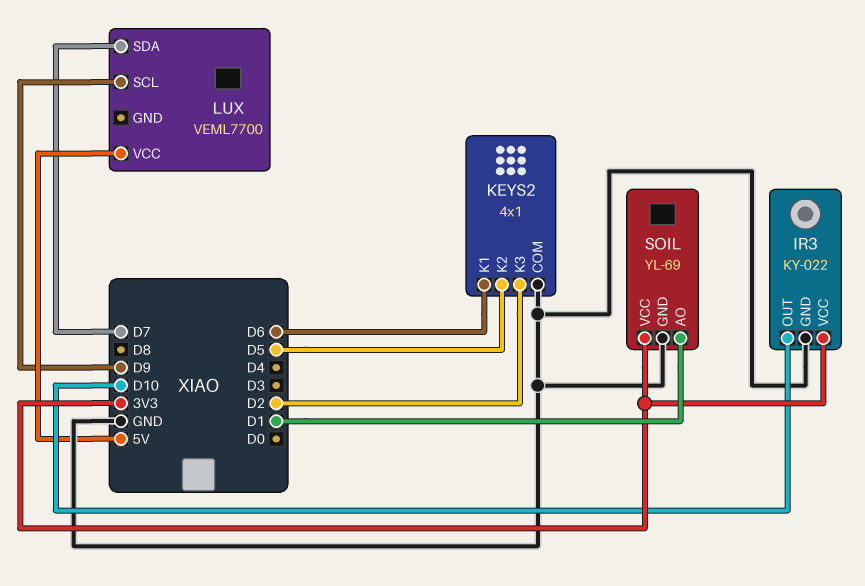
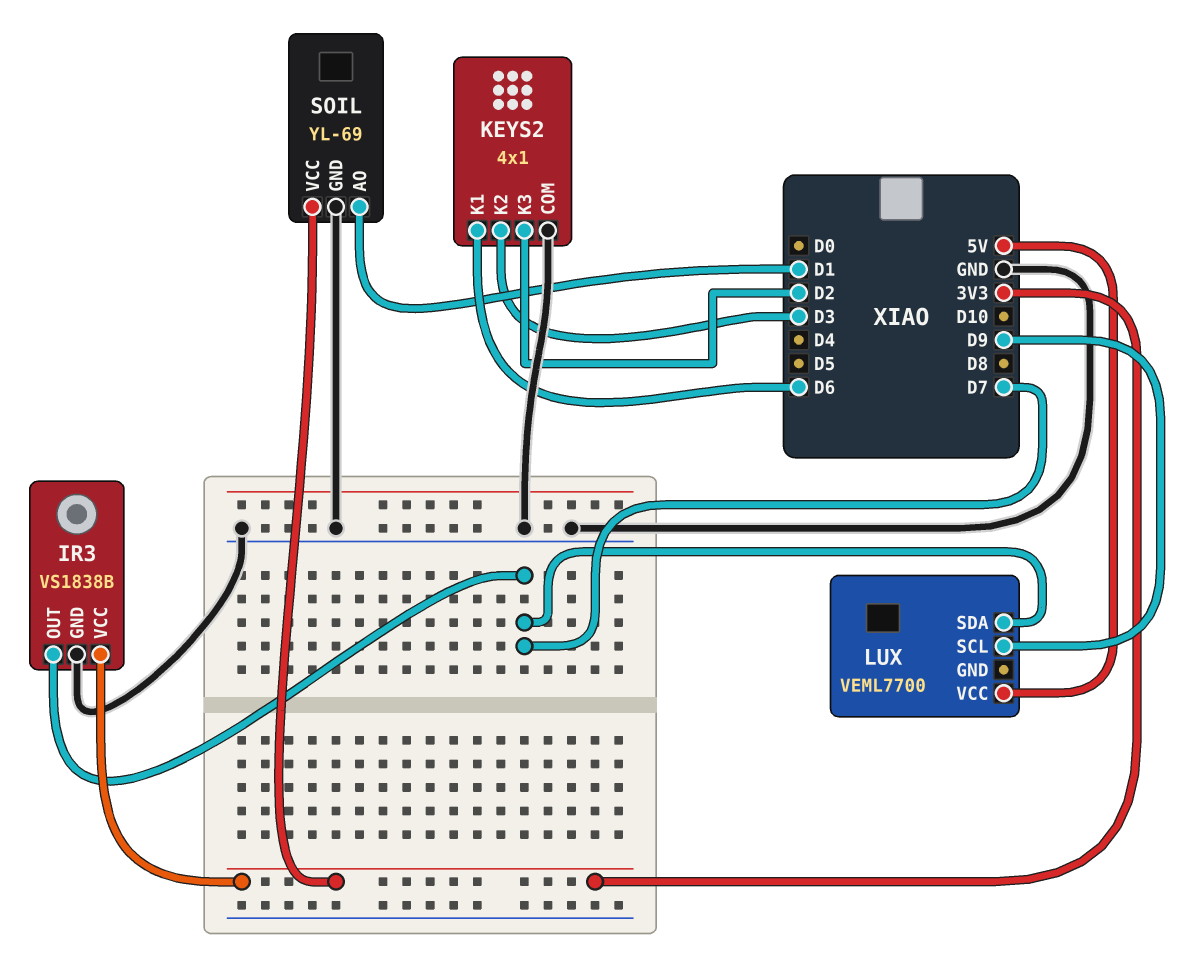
IR3: KY-022 -> VS1838B
IR3 pin OUT: D10 -> D7
KEYS2 pin K2: D5 -> D3

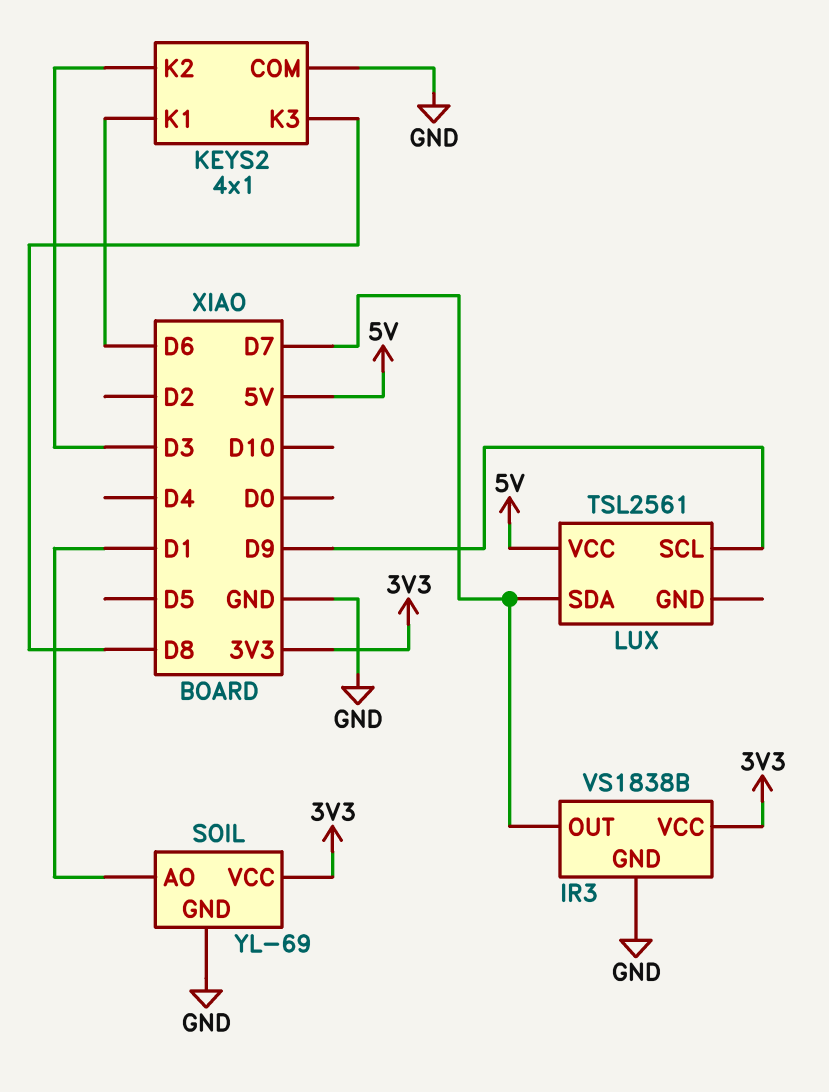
KEYS2 pin K3: D2 -> D8
LUX: VEML7700 -> TSL2561

